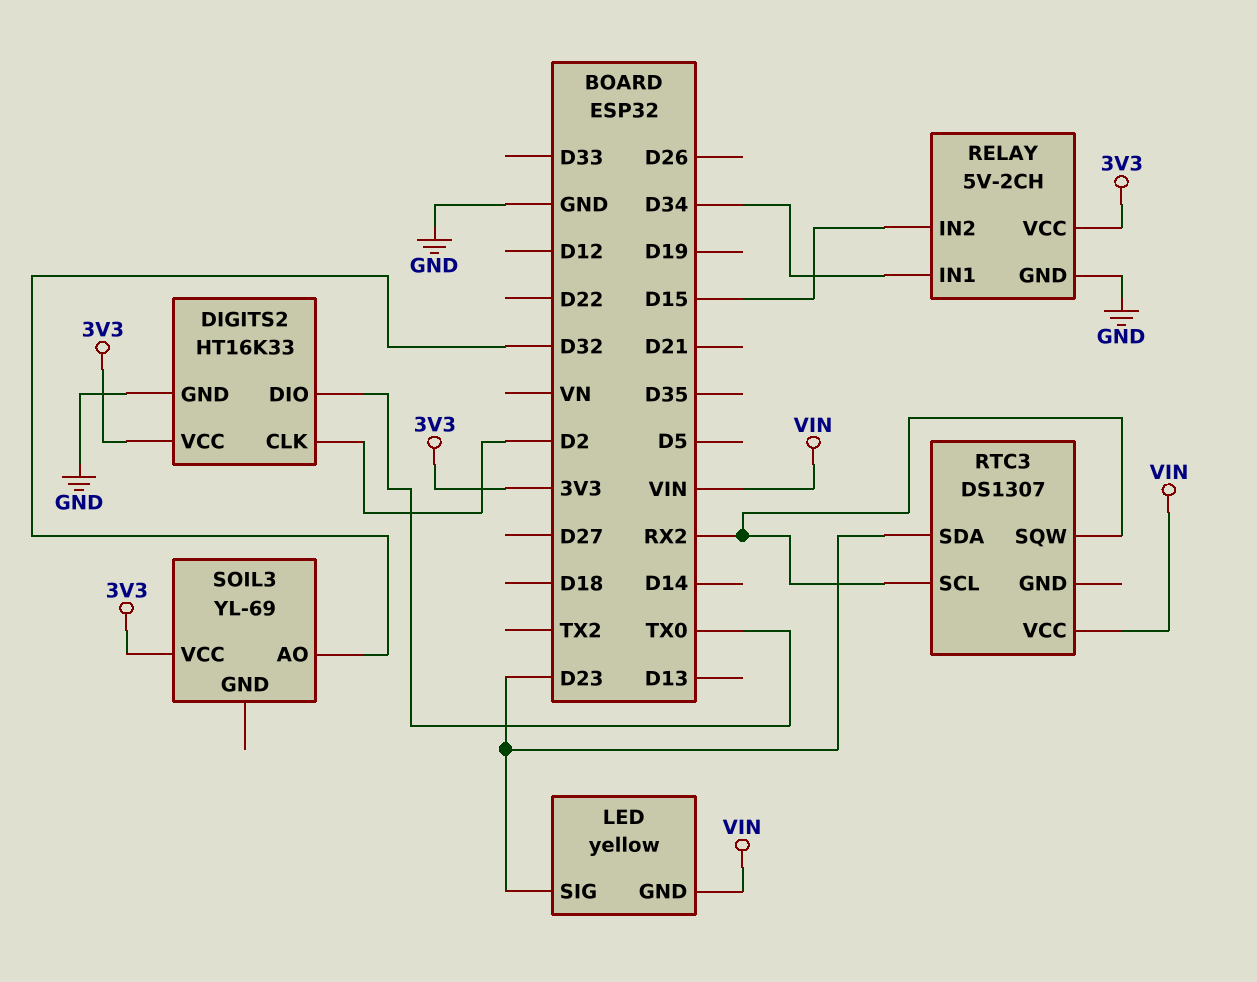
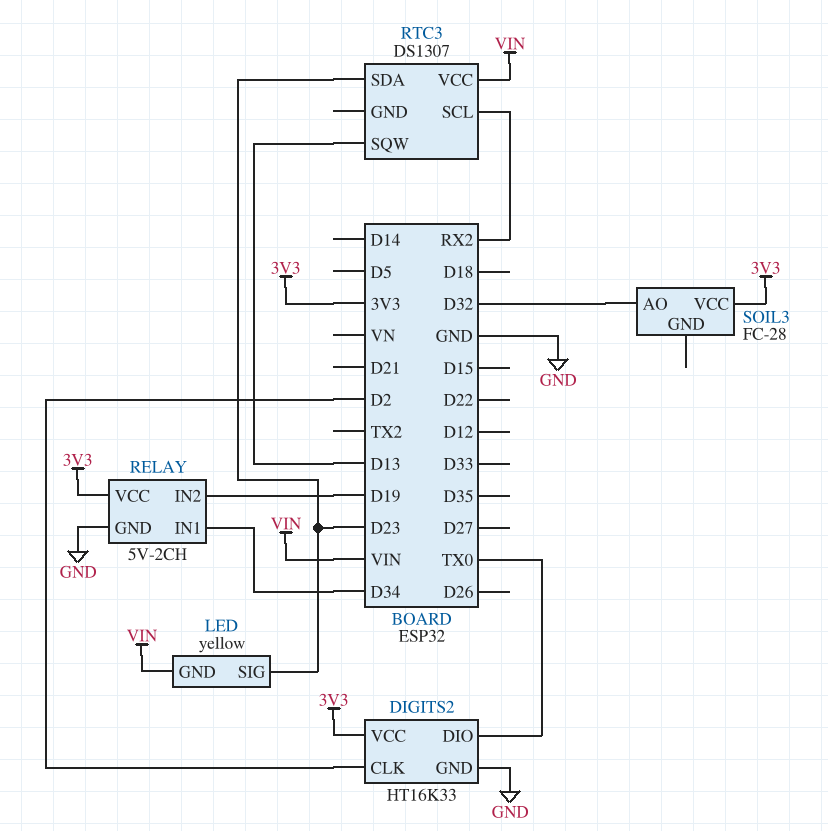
RELAY pin IN2: D15 -> D19
RTC3 pin SQW: RX2 -> D13
SOIL3: YL-69 -> FC-28

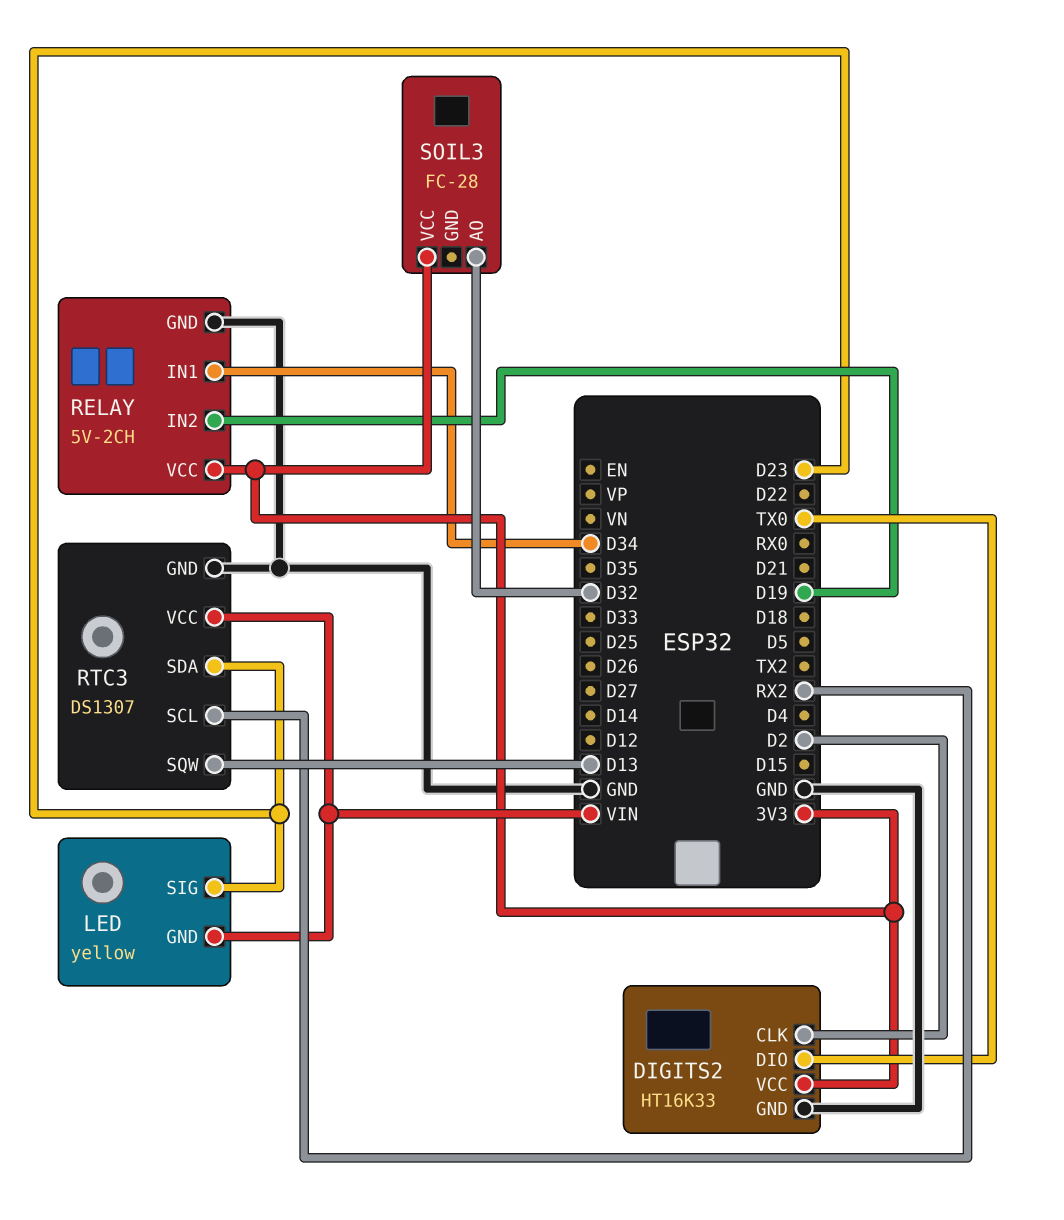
RTC3 pin GND: none -> GND

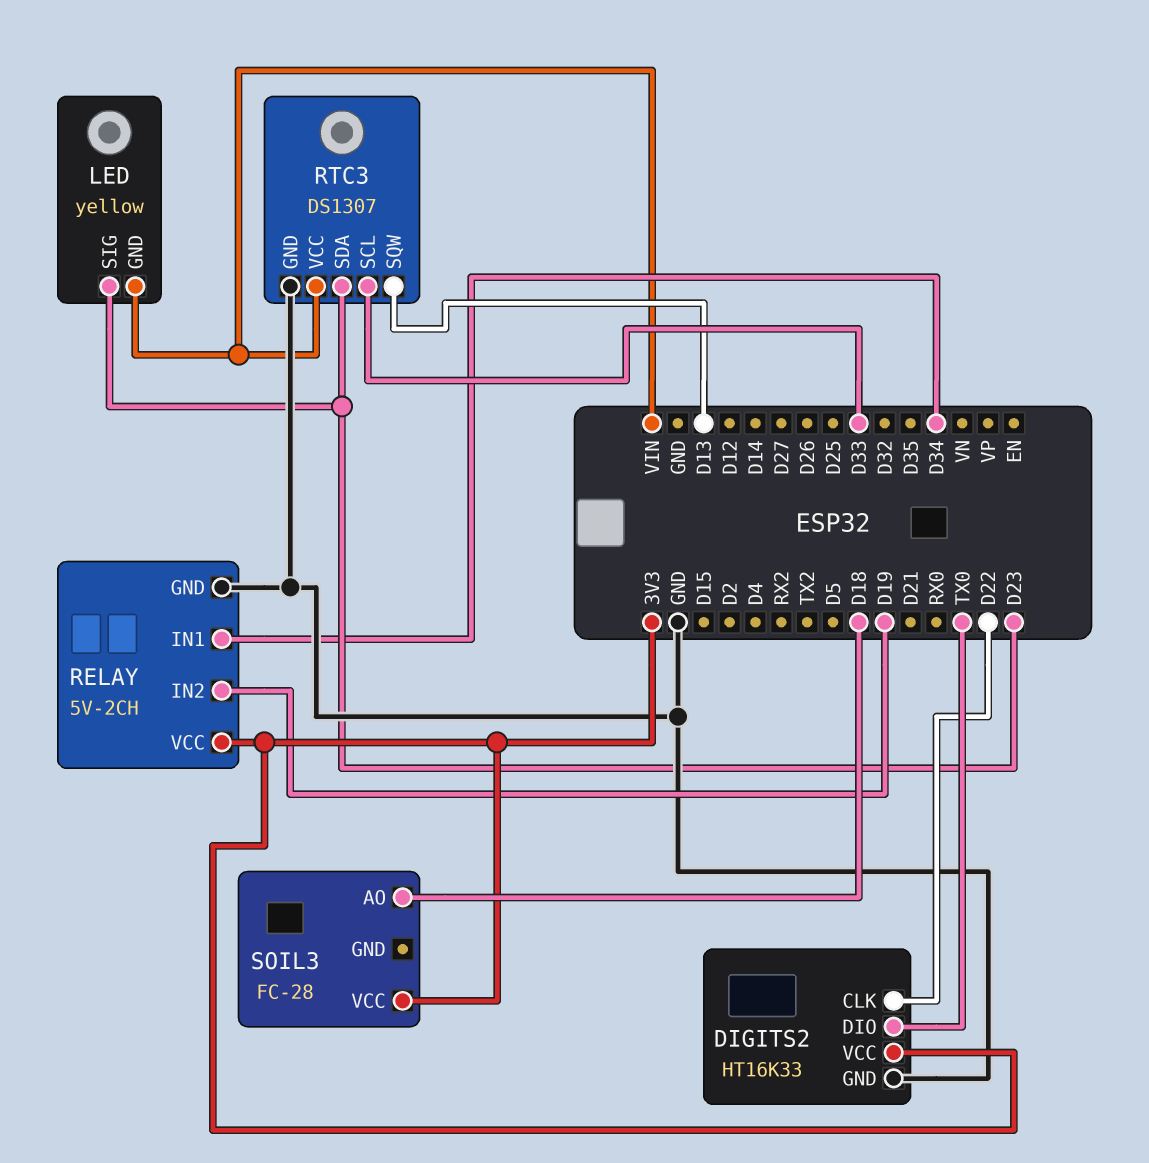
DIGITS2 pin CLK: D2 -> D22
RTC3 pin SCL: RX2 -> D33
SOIL3 pin AO: D32 -> D18

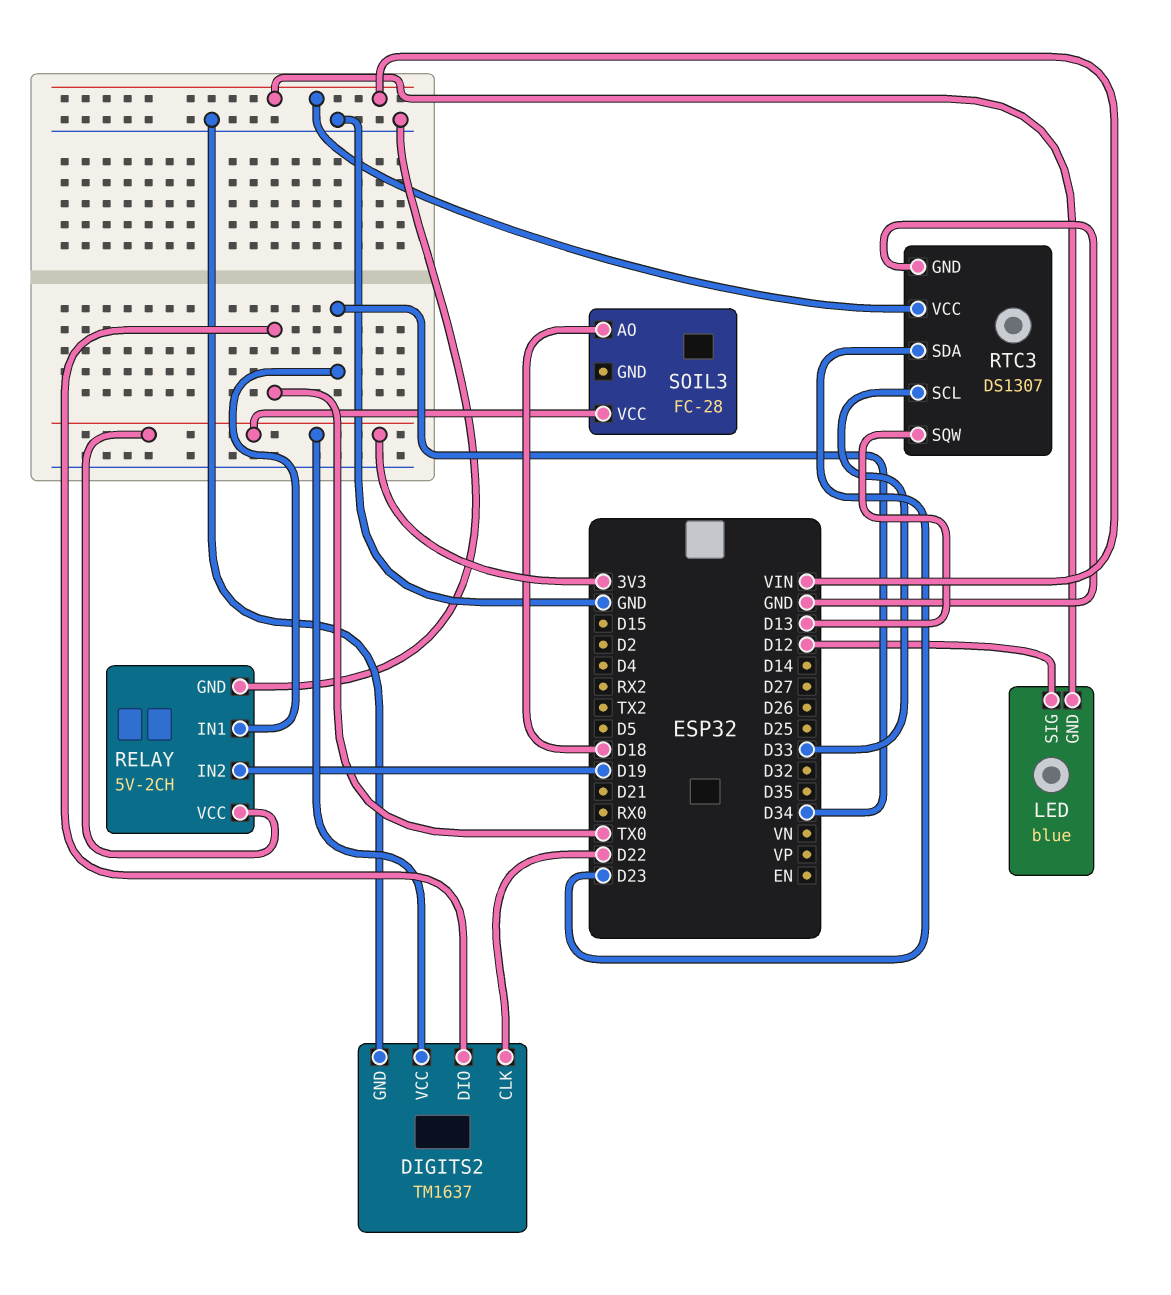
DIGITS2: HT16K33 -> TM1637
LED: yellow -> blue
LED pin SIG: D23 -> D12

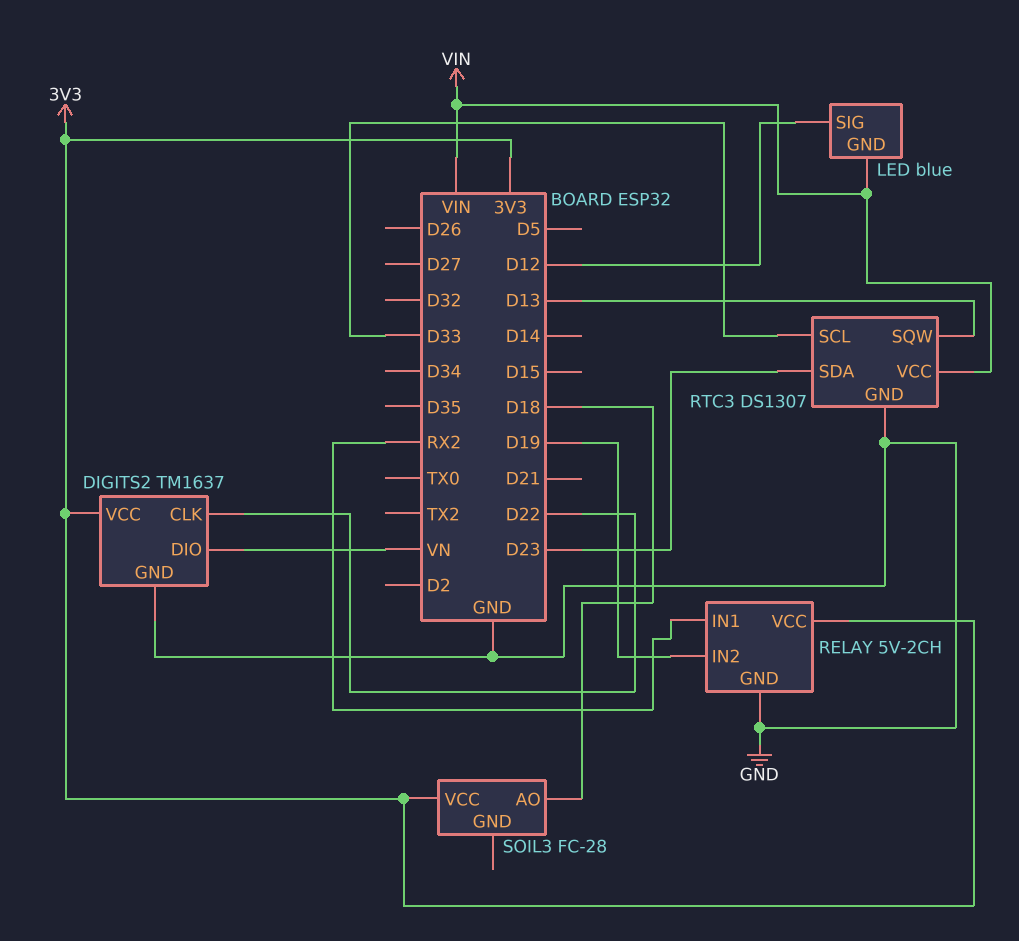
DIGITS2 pin DIO: TX0 -> VN
RELAY pin IN1: D34 -> RX2

